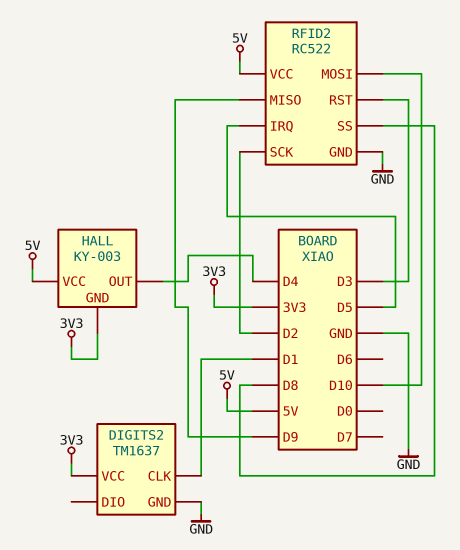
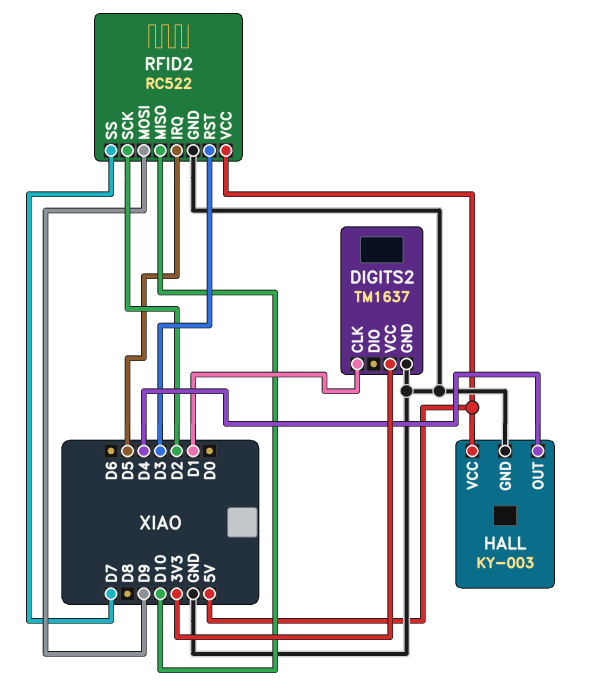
HALL pin GND: 3V3 -> GND
RFID2 pin MISO: D9 -> D10
RFID2 pin MOSI: D10 -> D9
RFID2 pin SS: D8 -> D7

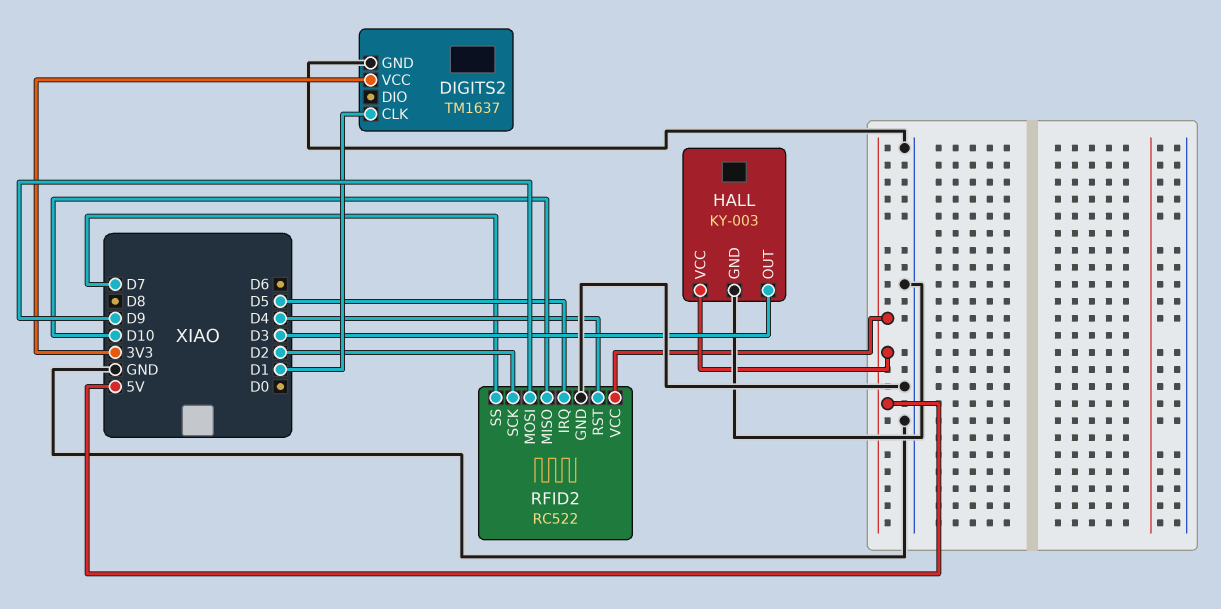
HALL pin OUT: D4 -> D3
RFID2 pin RST: D3 -> D4

